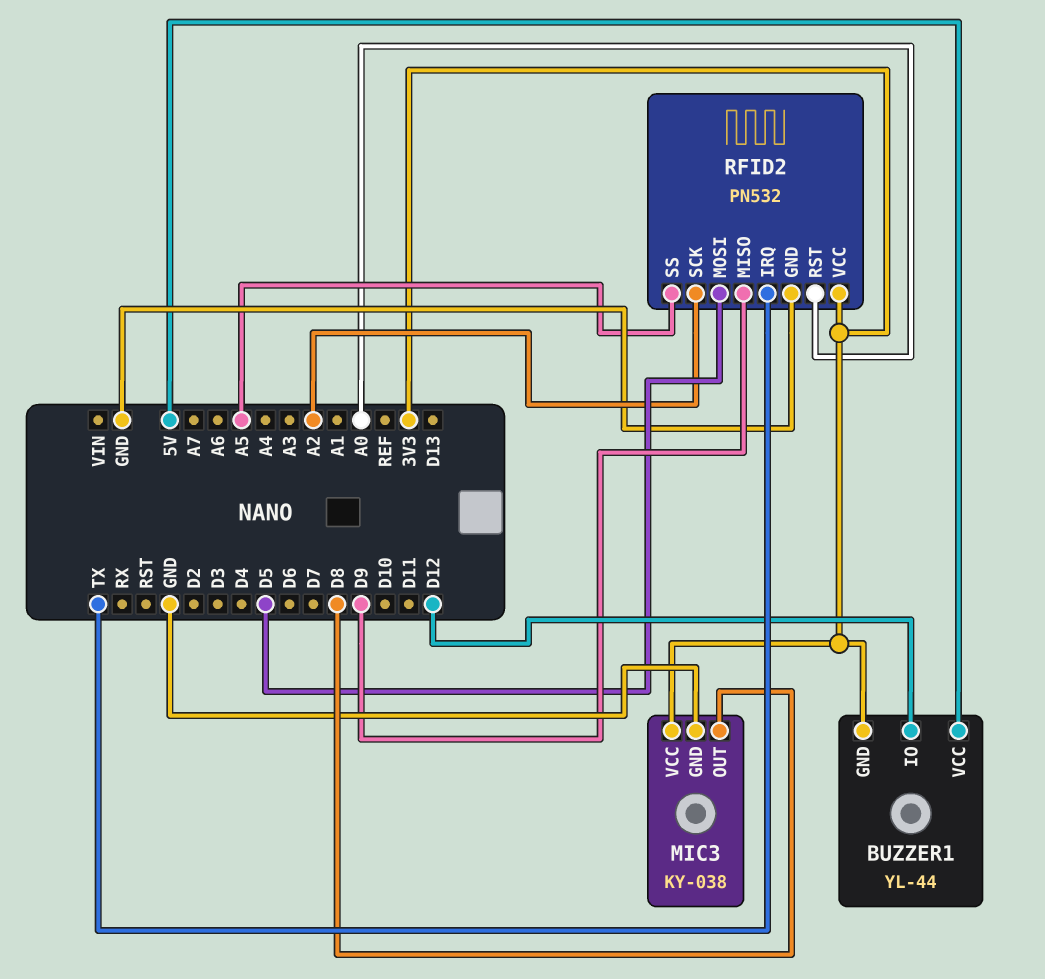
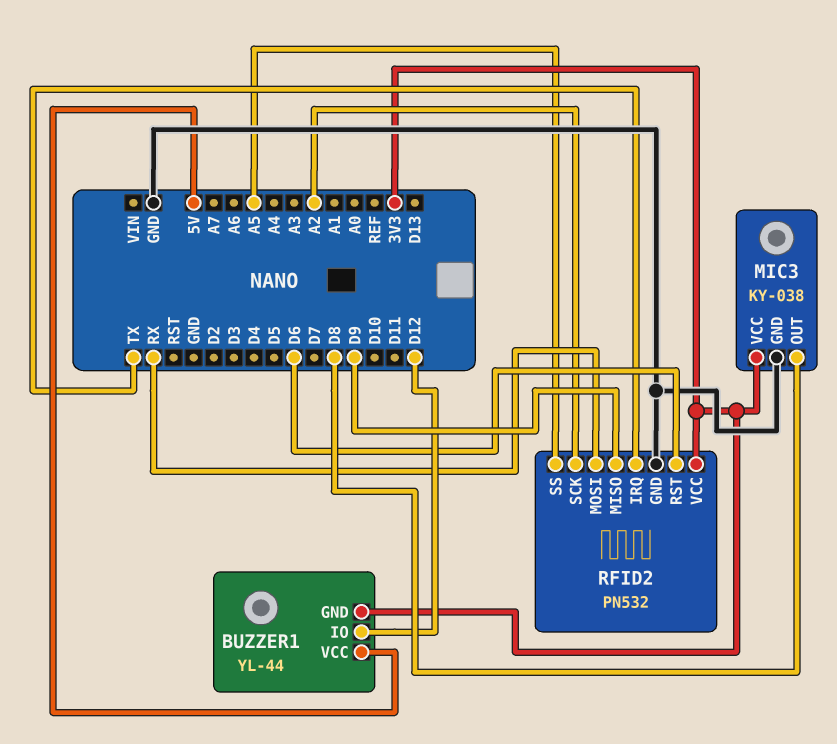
RFID2 pin MOSI: D5 -> RX
RFID2 pin RST: A0 -> D6

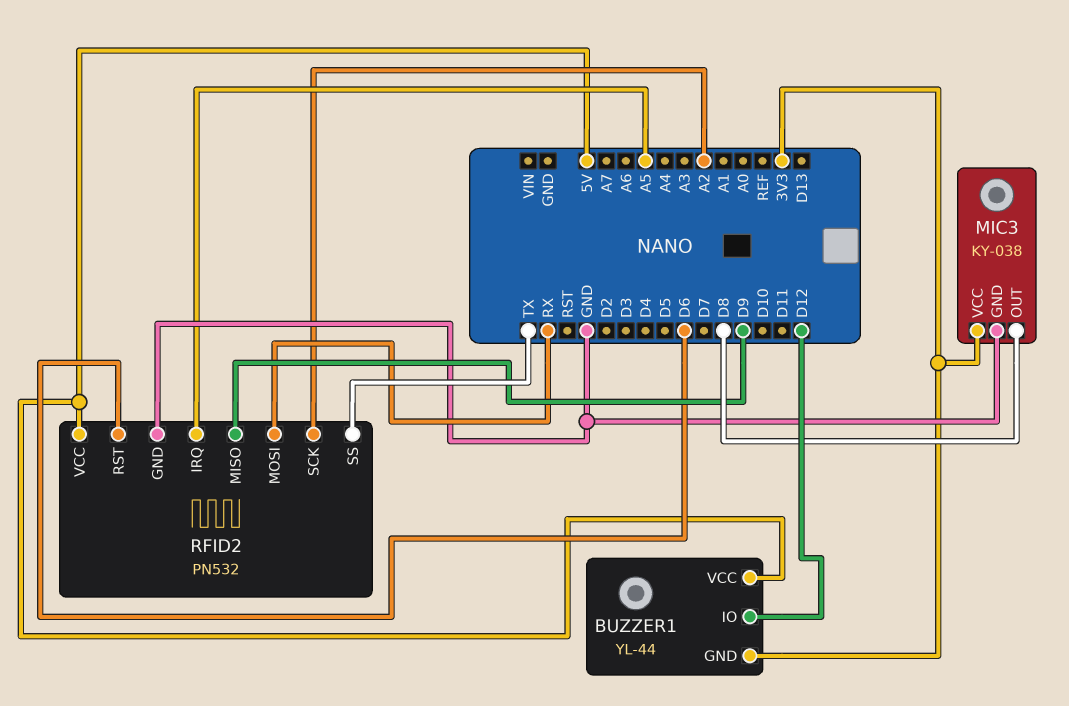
RFID2 pin IRQ: TX -> A5
RFID2 pin SS: A5 -> TX
RFID2 pin VCC: 3V3 -> 5V

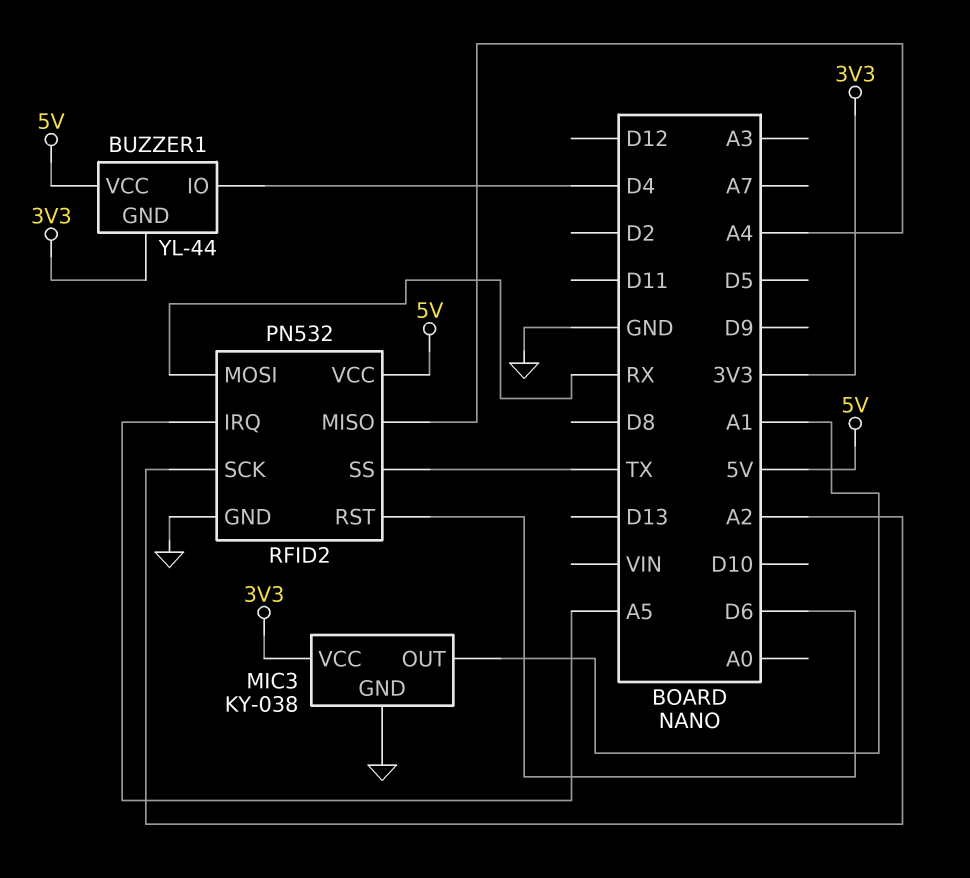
BUZZER1 pin IO: D12 -> D4
MIC3 pin OUT: D8 -> A1
RFID2 pin MISO: D9 -> A4

